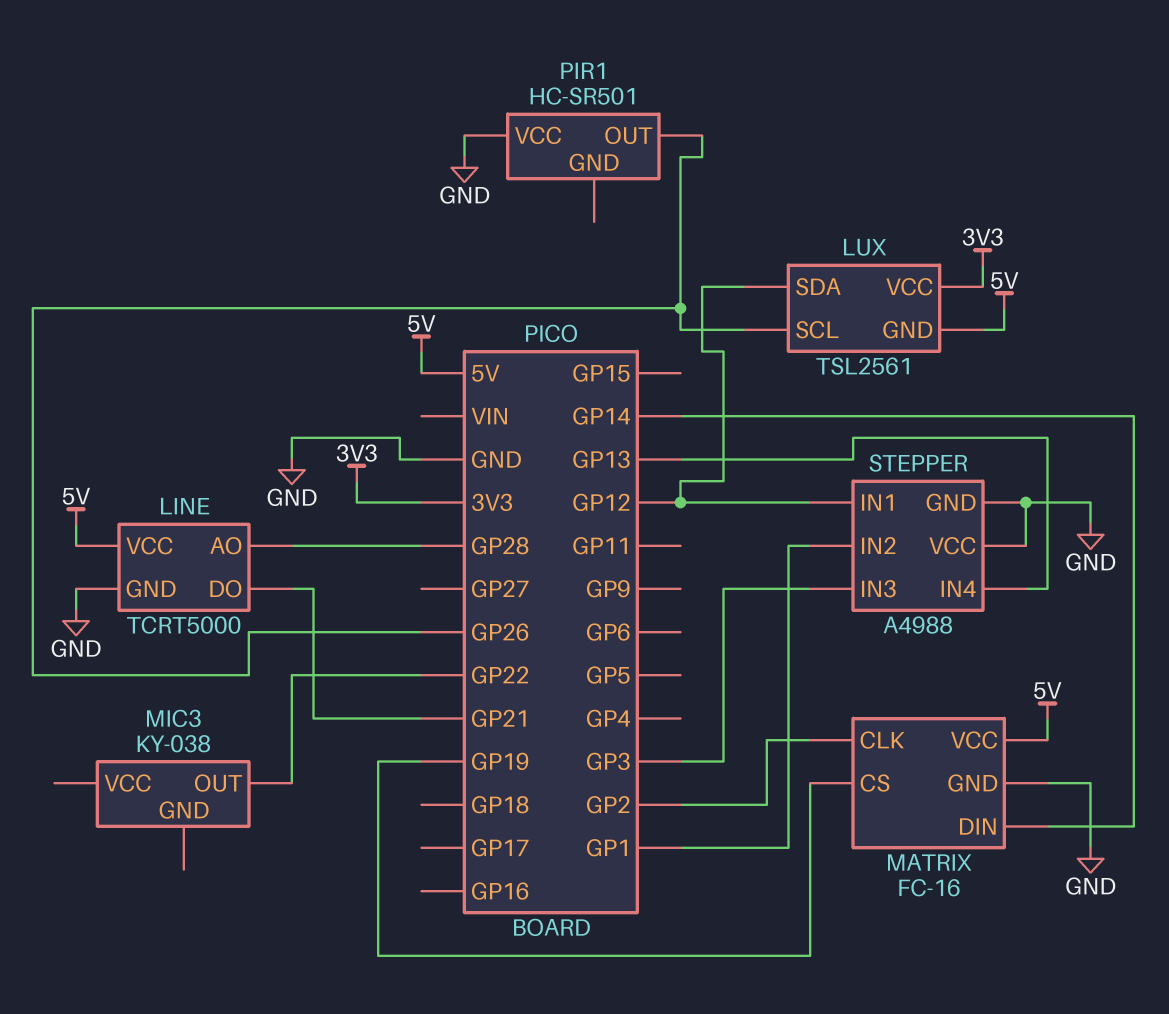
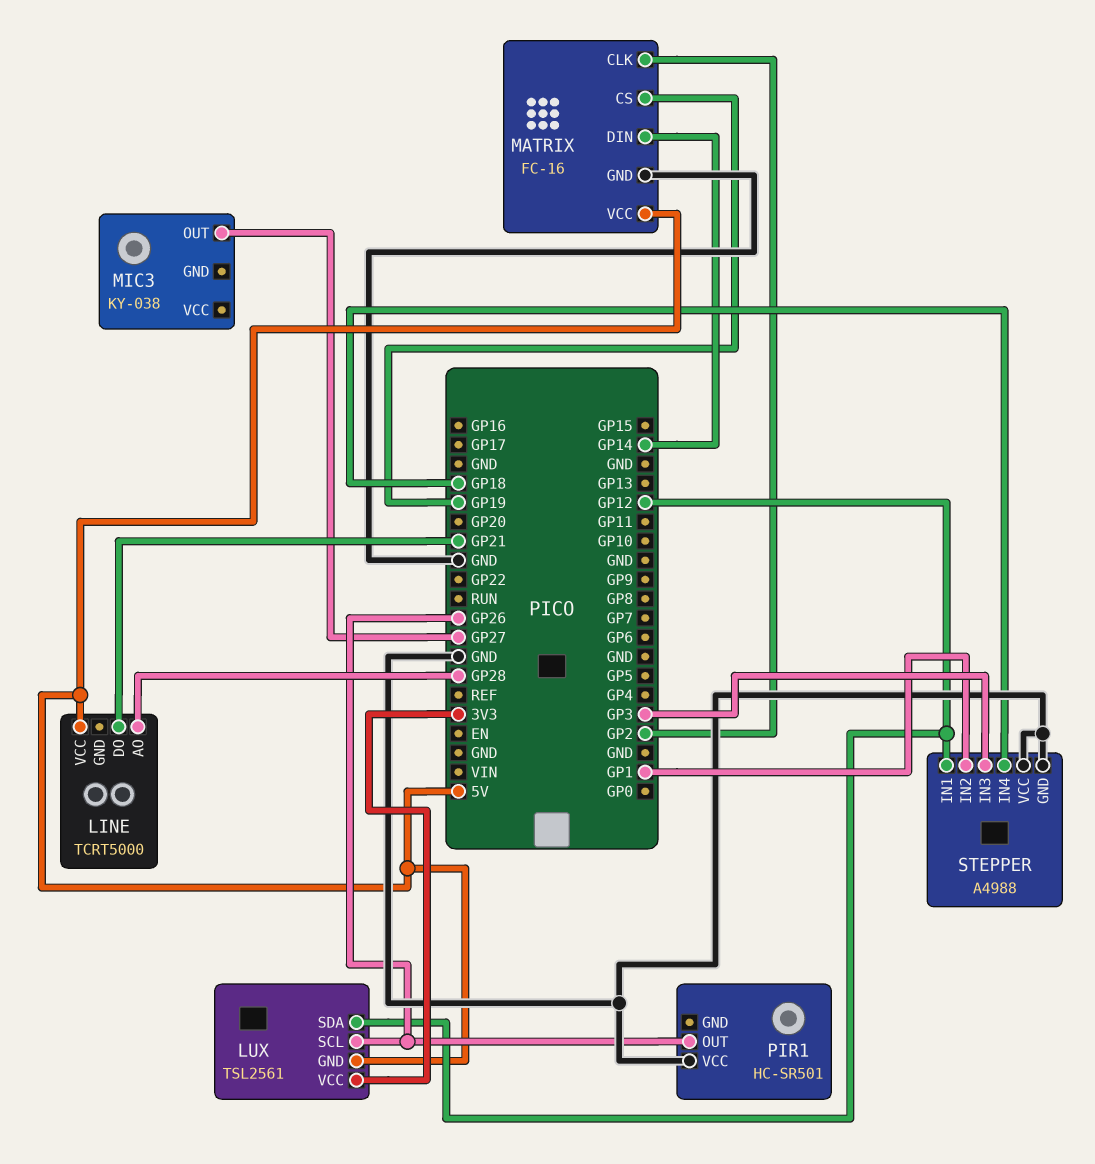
LINE pin GND: GND -> none
MIC3 pin OUT: GP22 -> GP27
STEPPER pin IN4: GP13 -> GP18

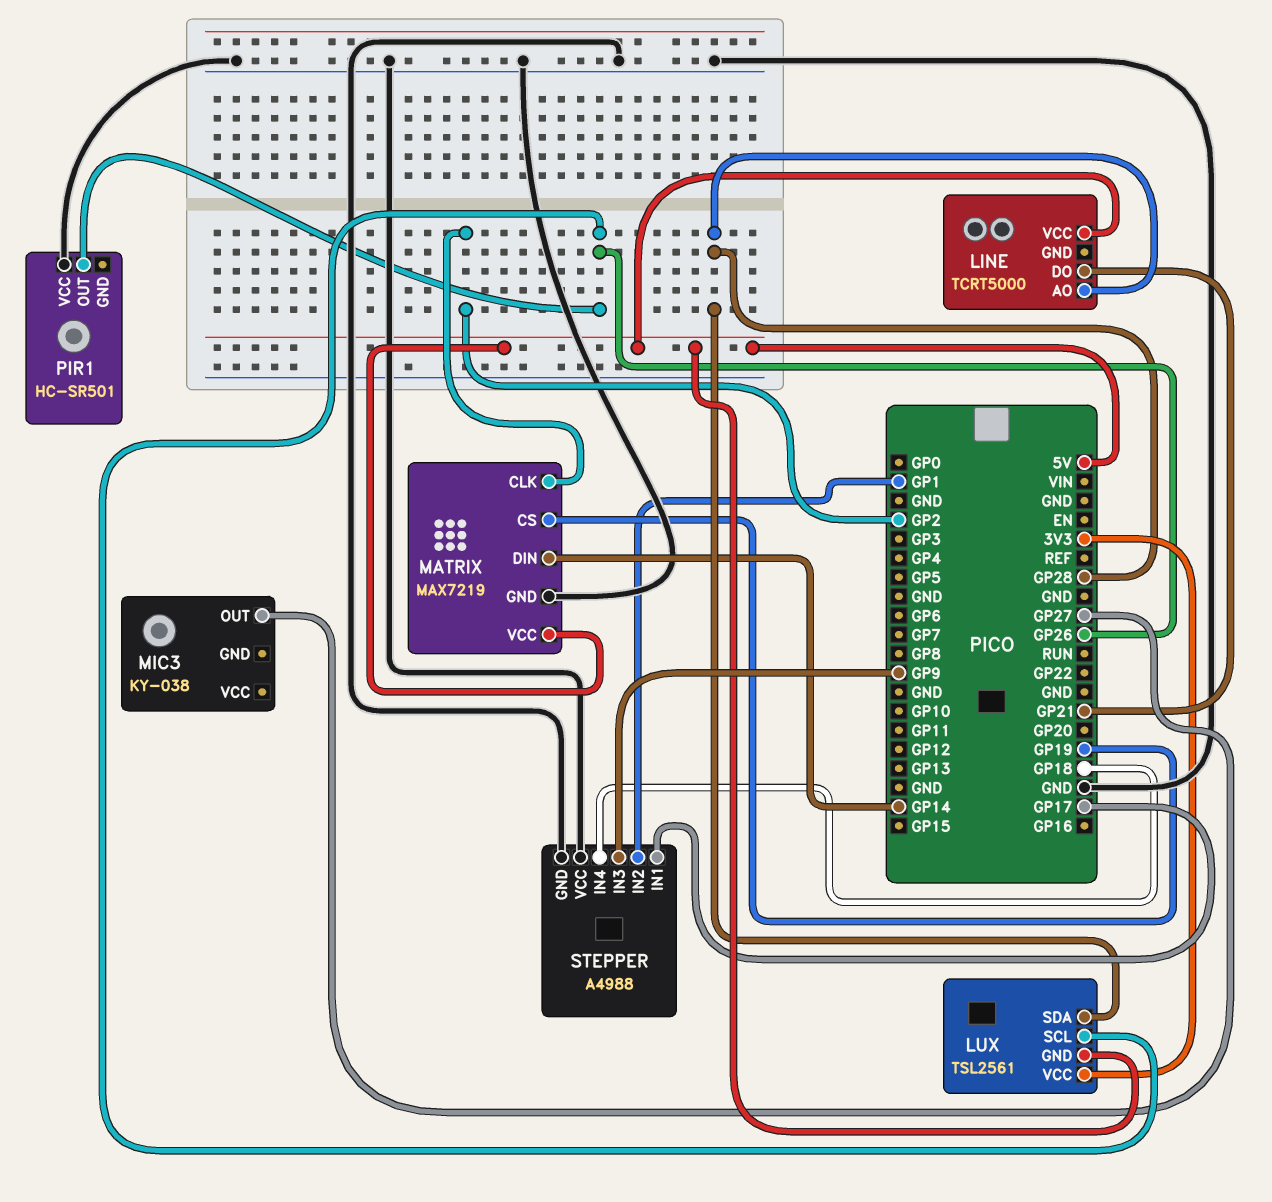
LUX pin SDA: GP12 -> GP28
MATRIX: FC-16 -> MAX7219
STEPPER pin IN1: GP12 -> GP17
STEPPER pin IN3: GP3 -> GP9

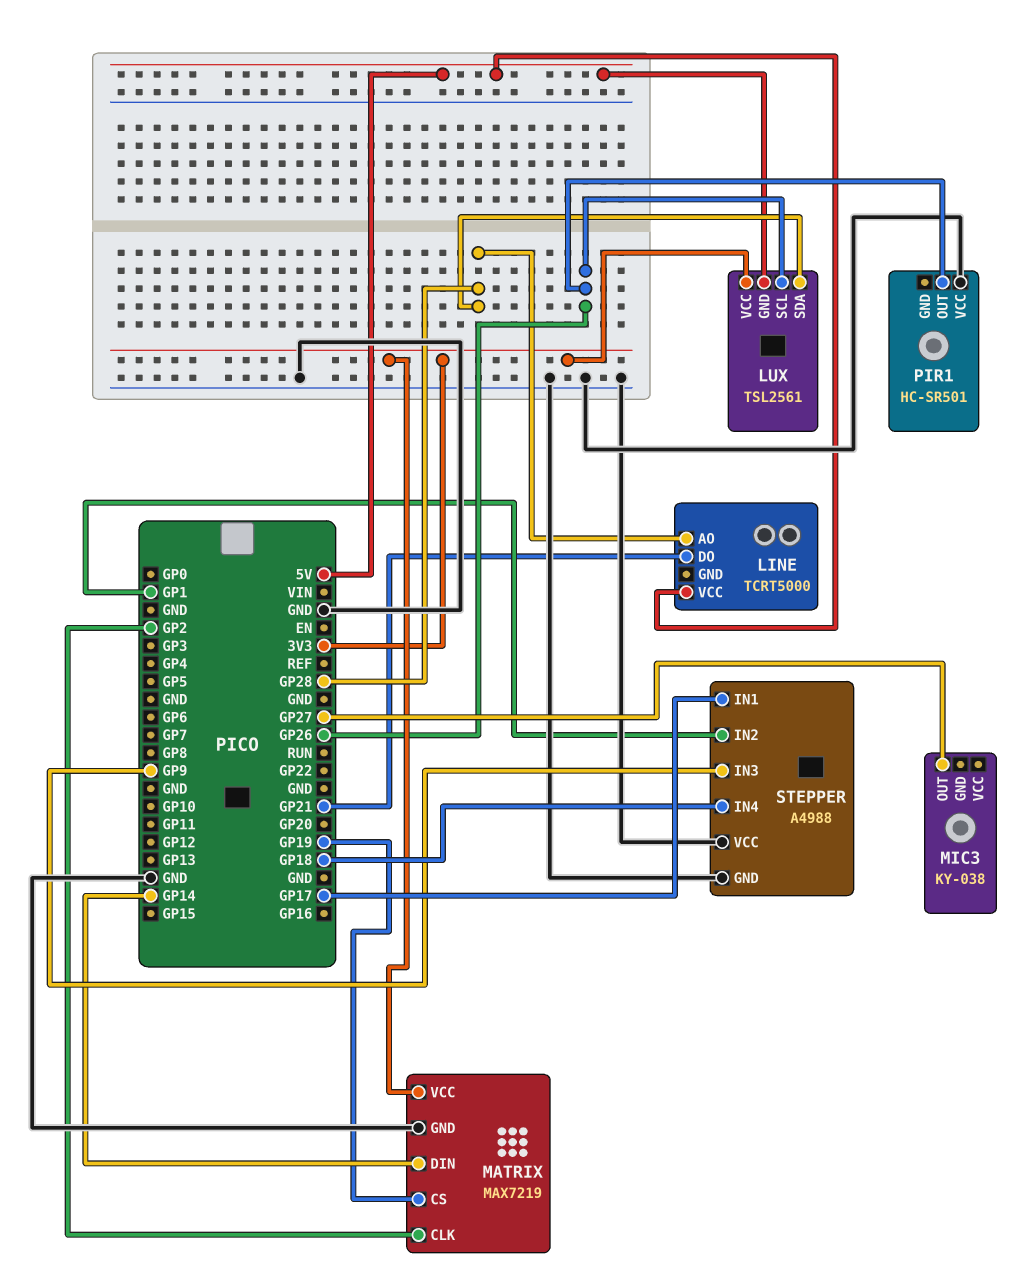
MATRIX pin VCC: 5V -> 3V3

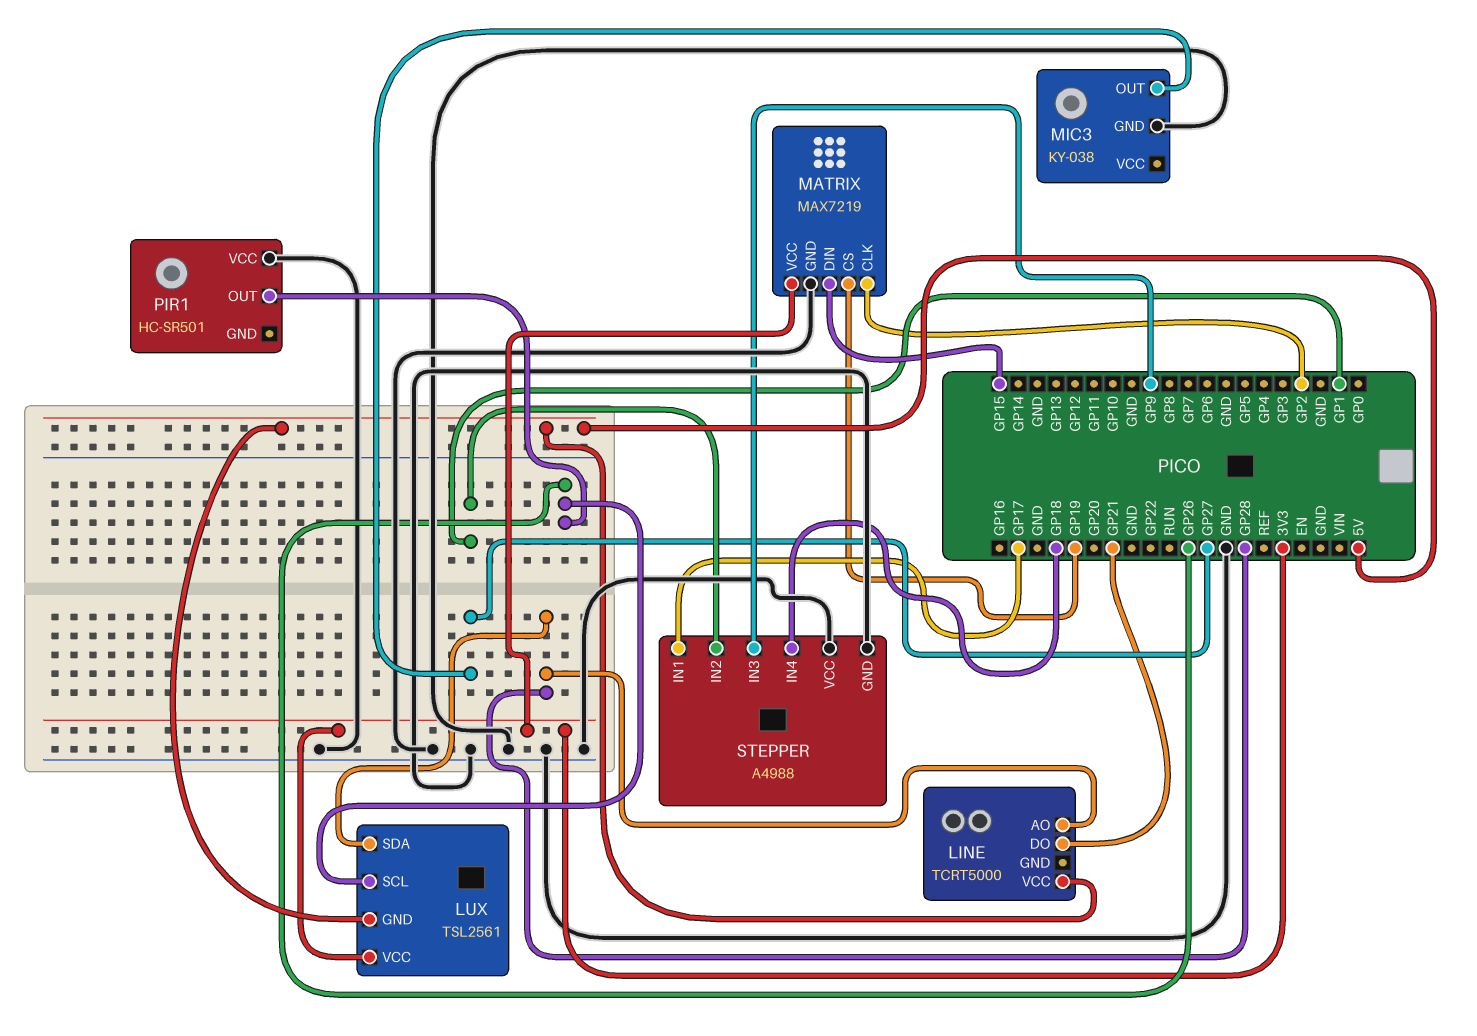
MATRIX pin DIN: GP14 -> GP15
MIC3 pin GND: none -> GND

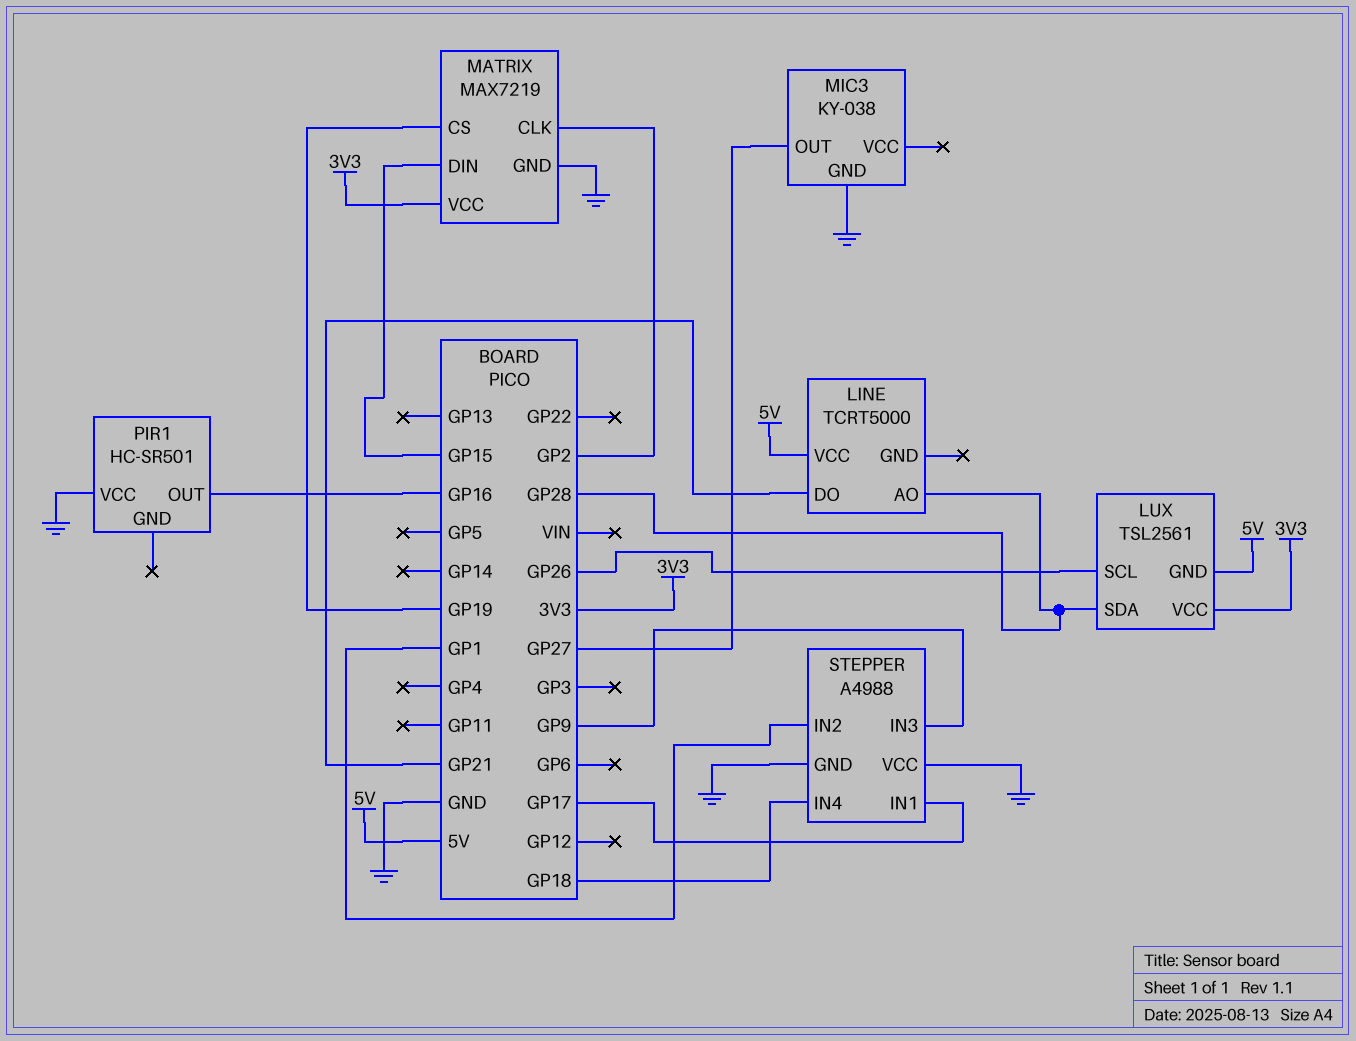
PIR1 pin OUT: GP26 -> GP16

